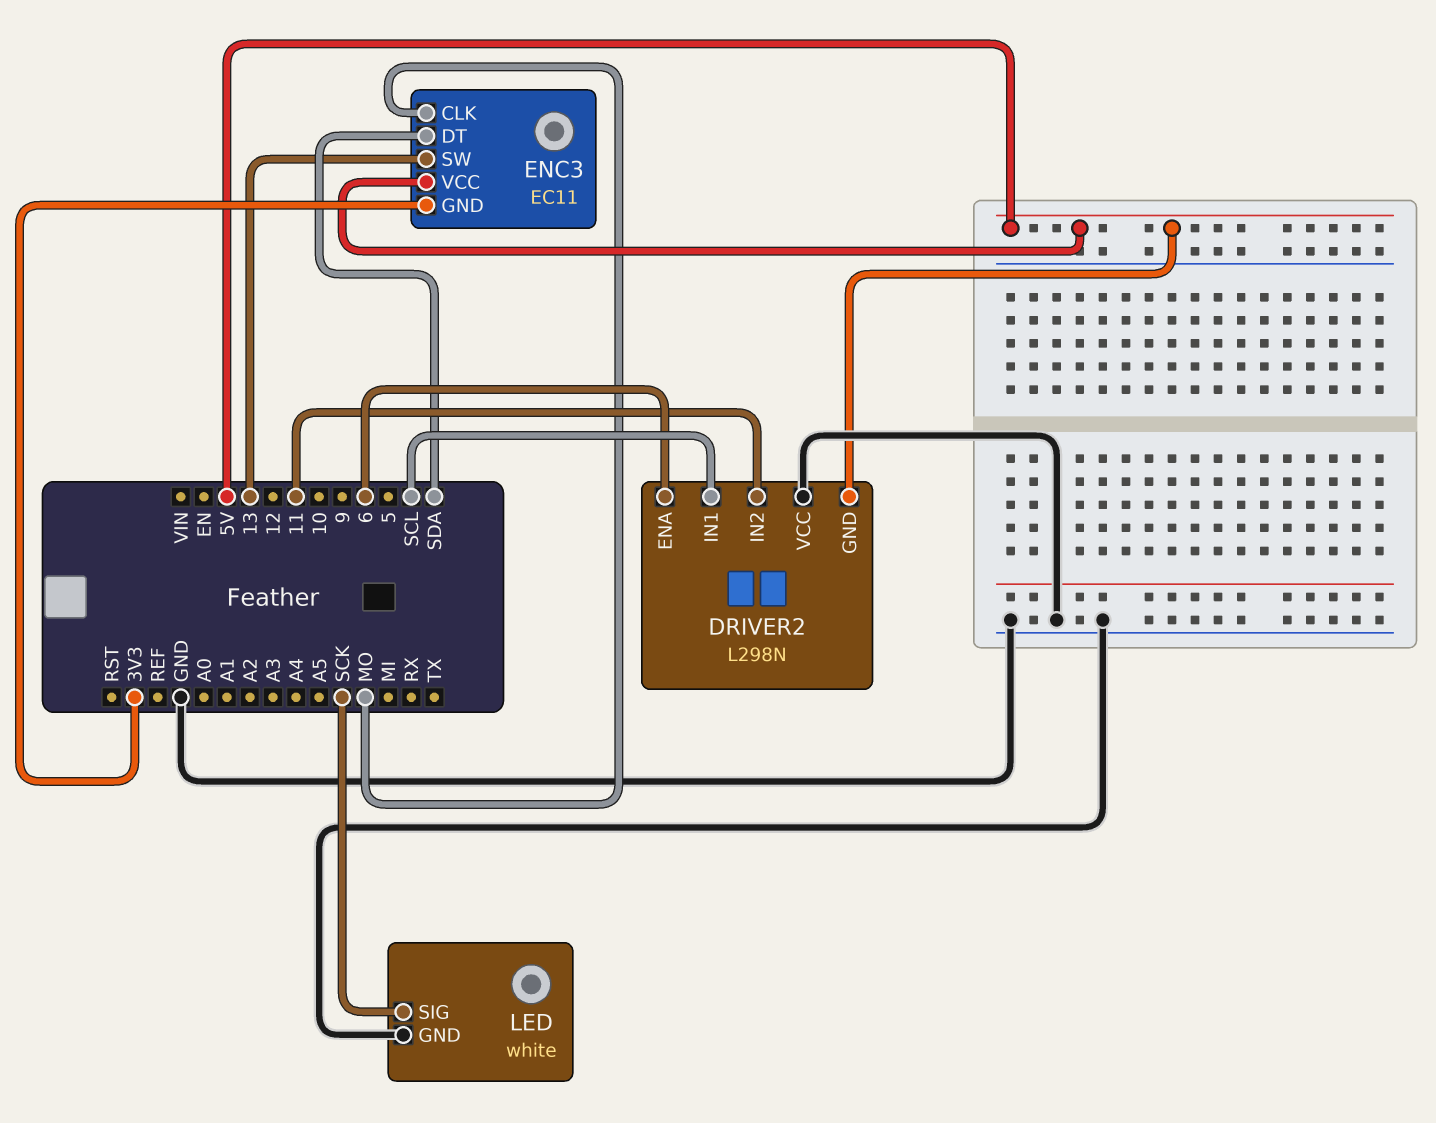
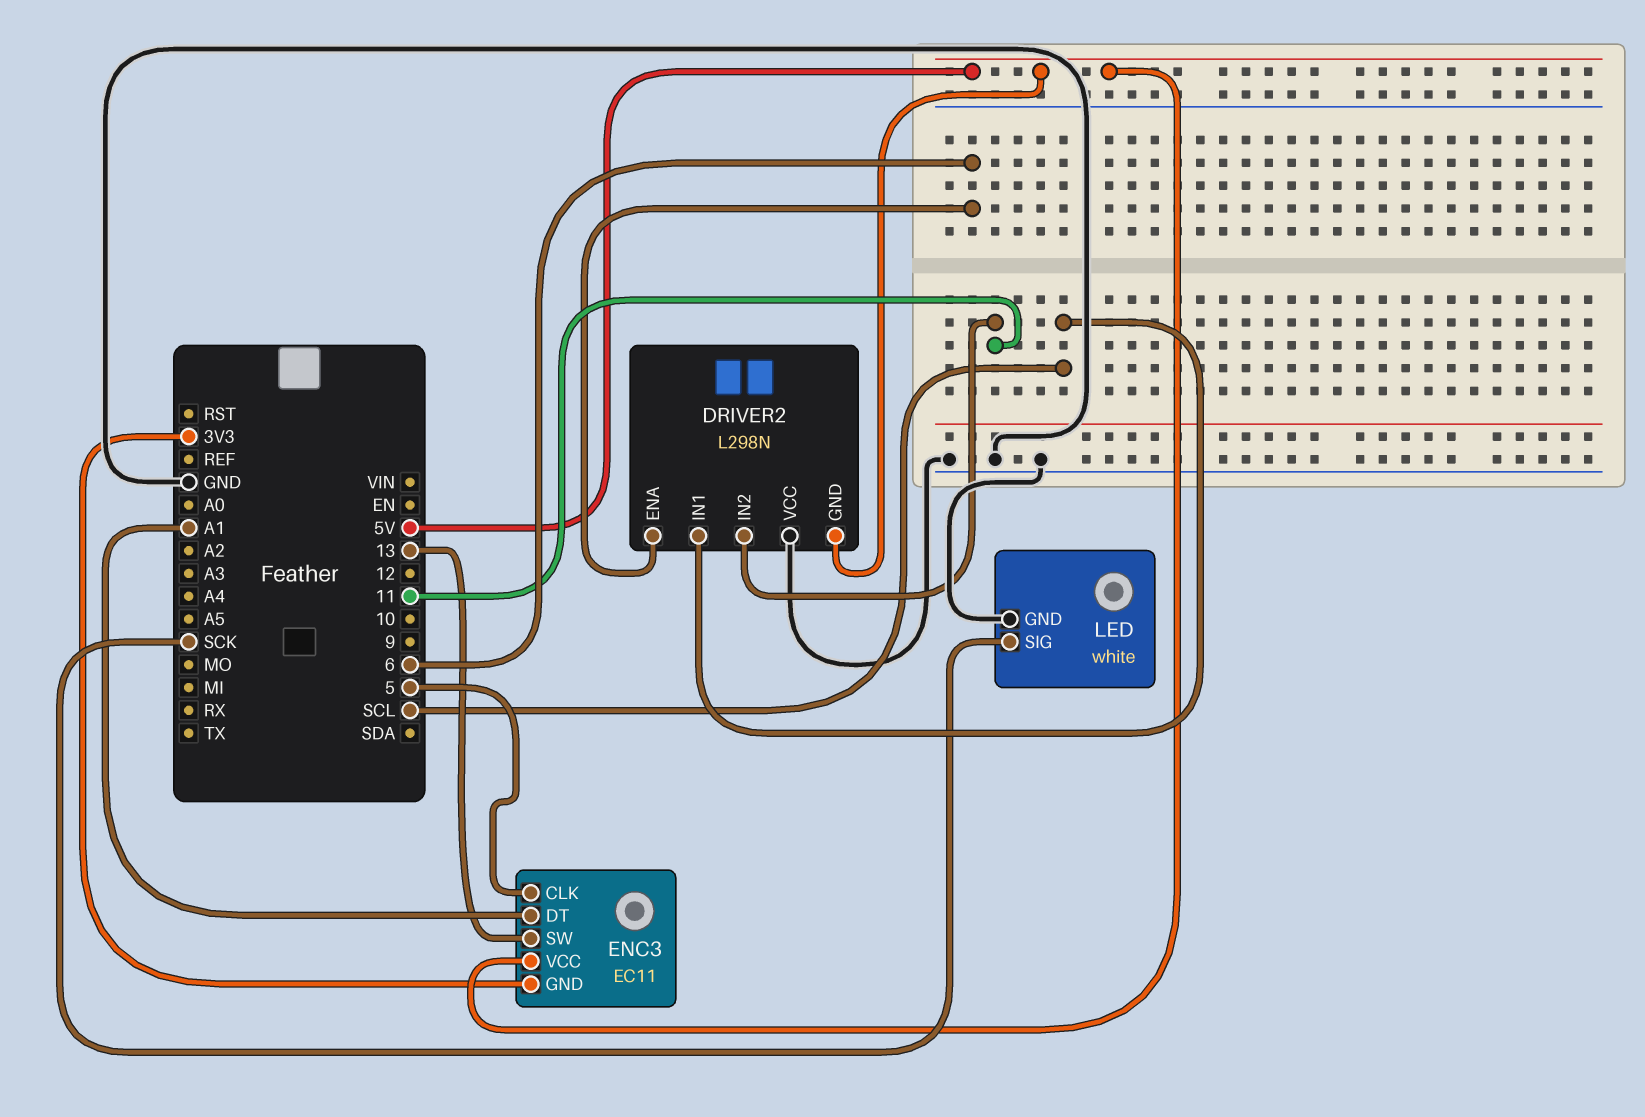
ENC3 pin CLK: MO -> 5
ENC3 pin DT: SDA -> A1

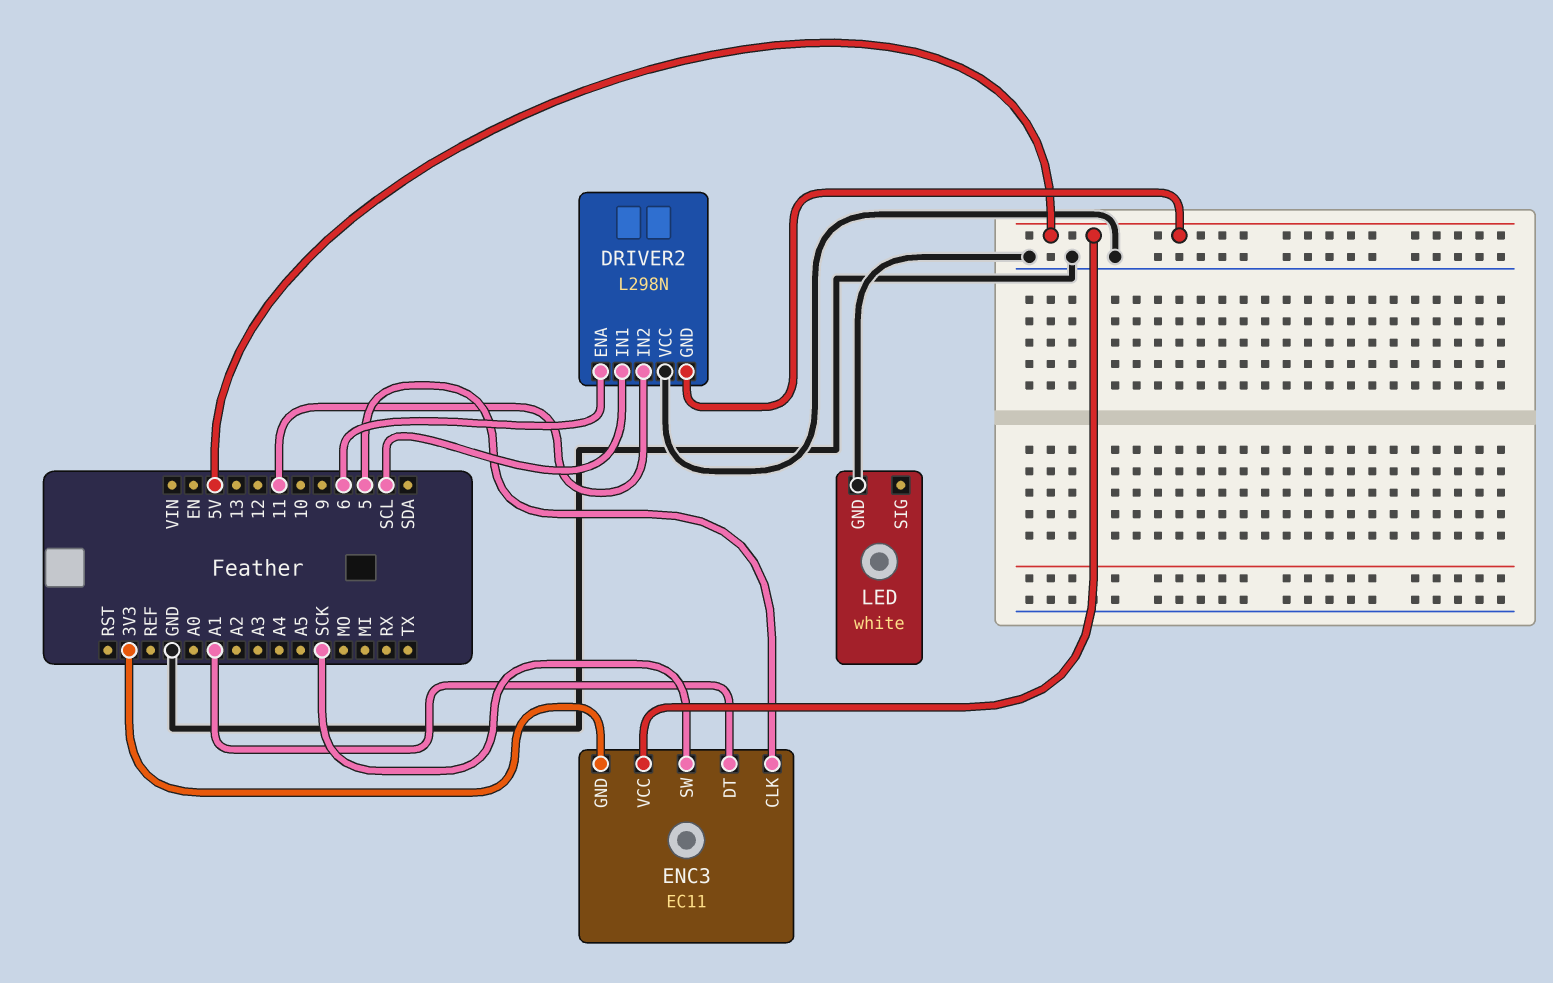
ENC3 pin SW: 13 -> SCK
LED pin SIG: SCK -> none

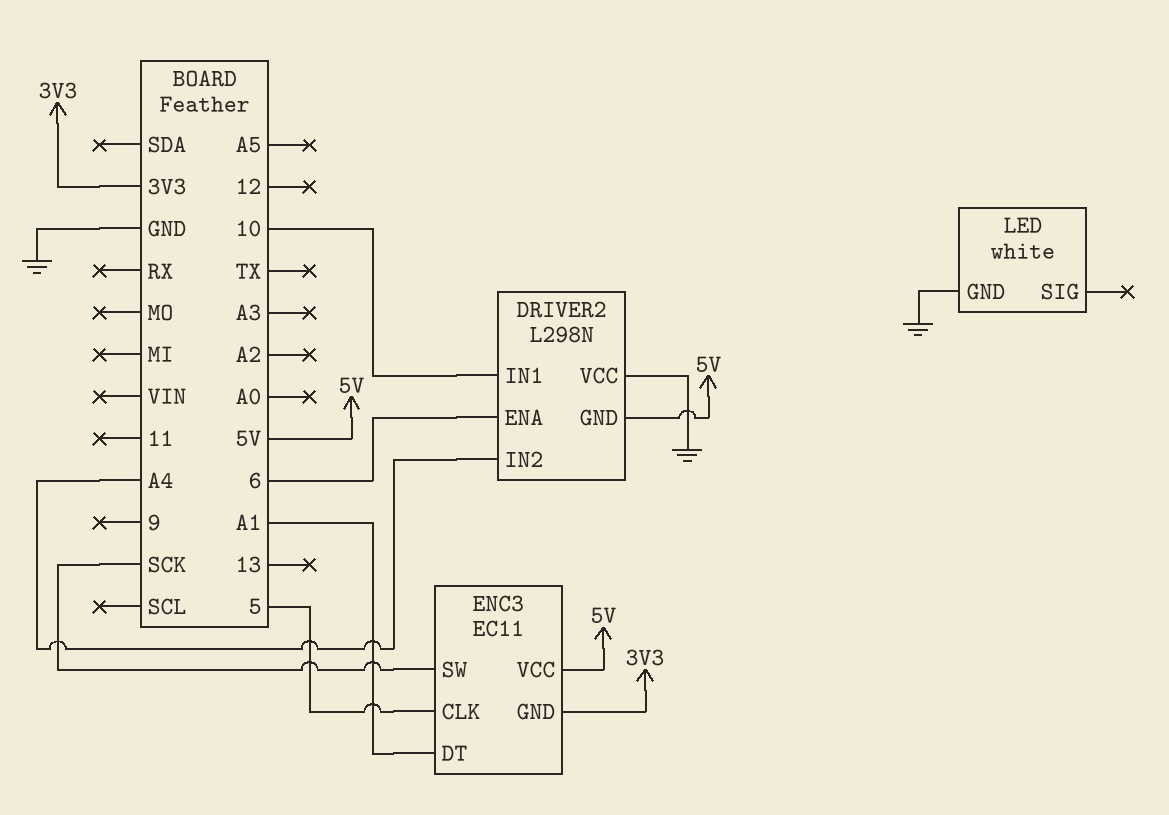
DRIVER2 pin IN1: SCL -> 10
DRIVER2 pin IN2: 11 -> A4

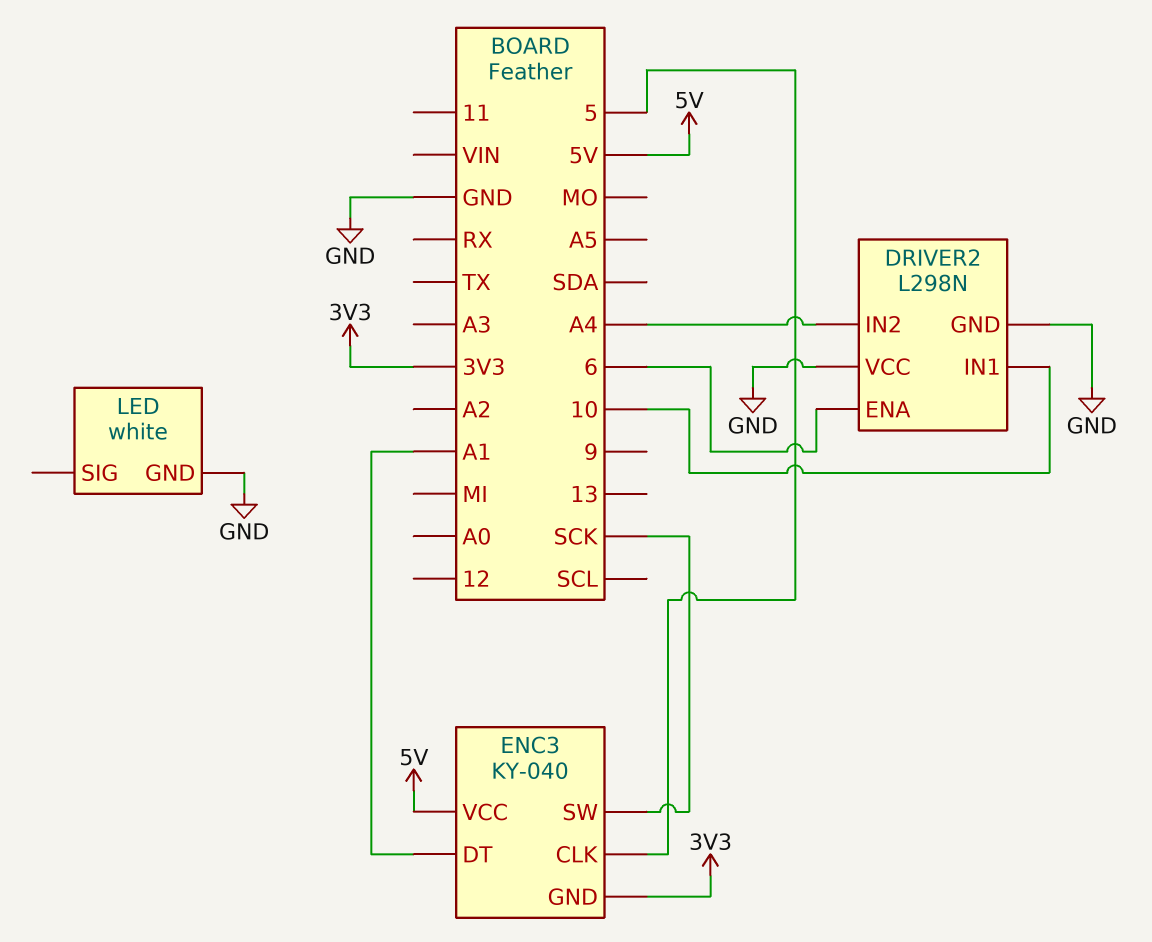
DRIVER2 pin GND: 5V -> GND
ENC3: EC11 -> KY-040

